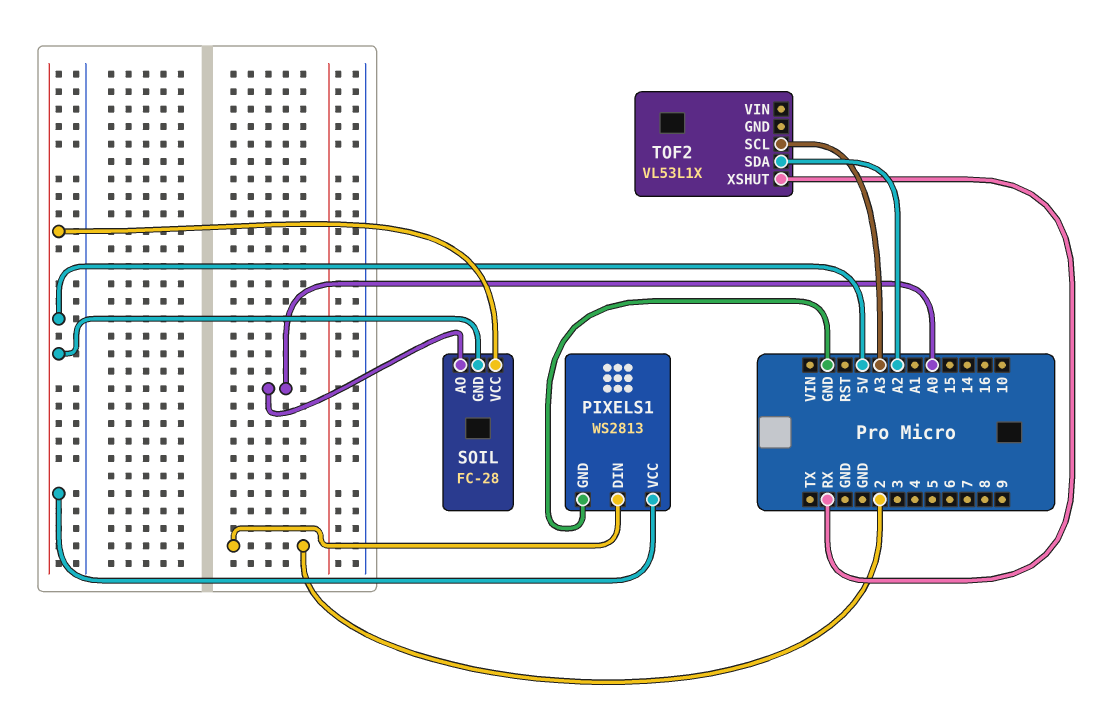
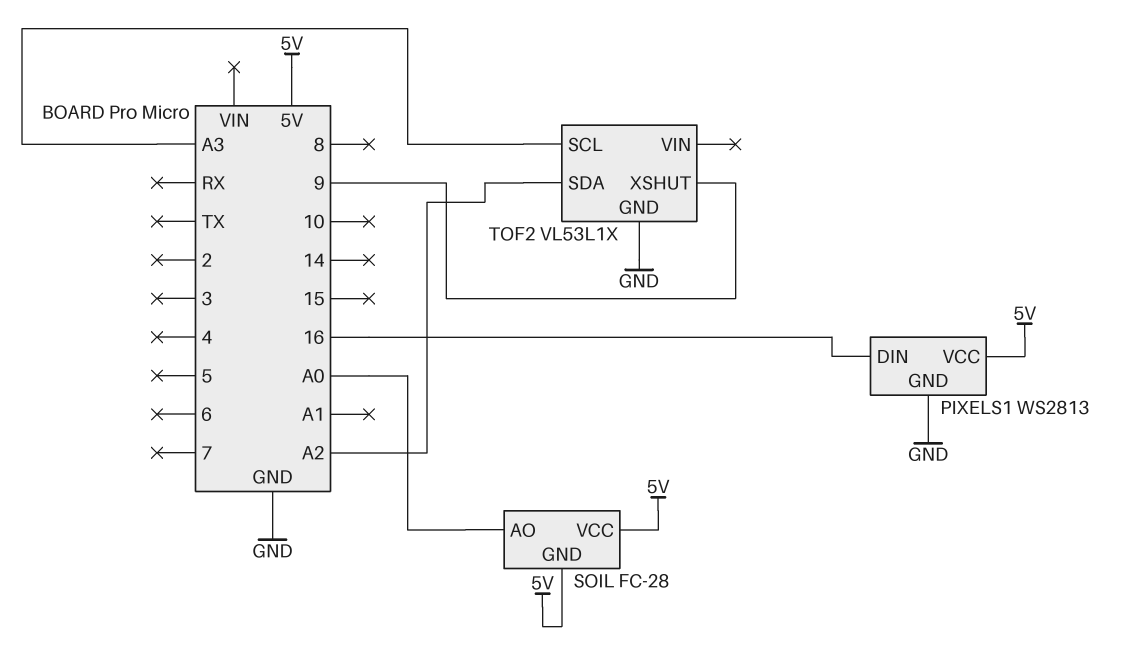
PIXELS1 pin DIN: 2 -> 16
TOF2 pin GND: none -> GND
TOF2 pin XSHUT: RX -> 9

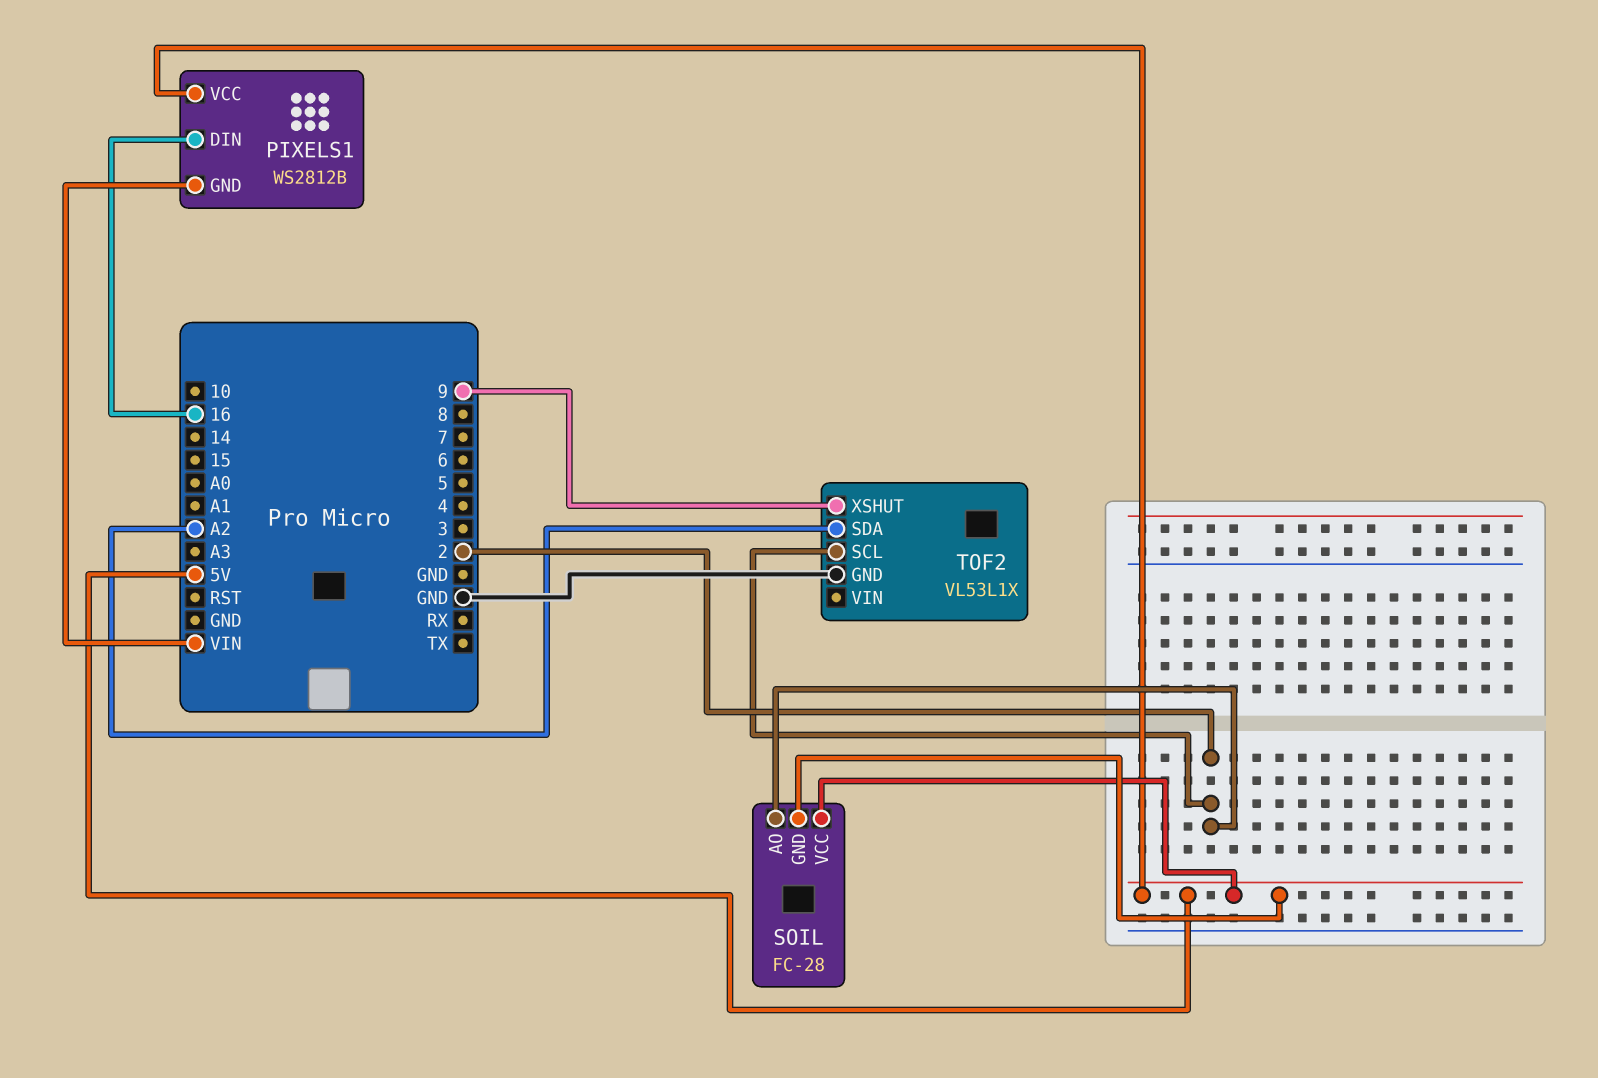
PIXELS1: WS2813 -> WS2812B
PIXELS1 pin GND: GND -> VIN
SOIL pin AO: A0 -> 2
TOF2 pin SCL: A3 -> 2

